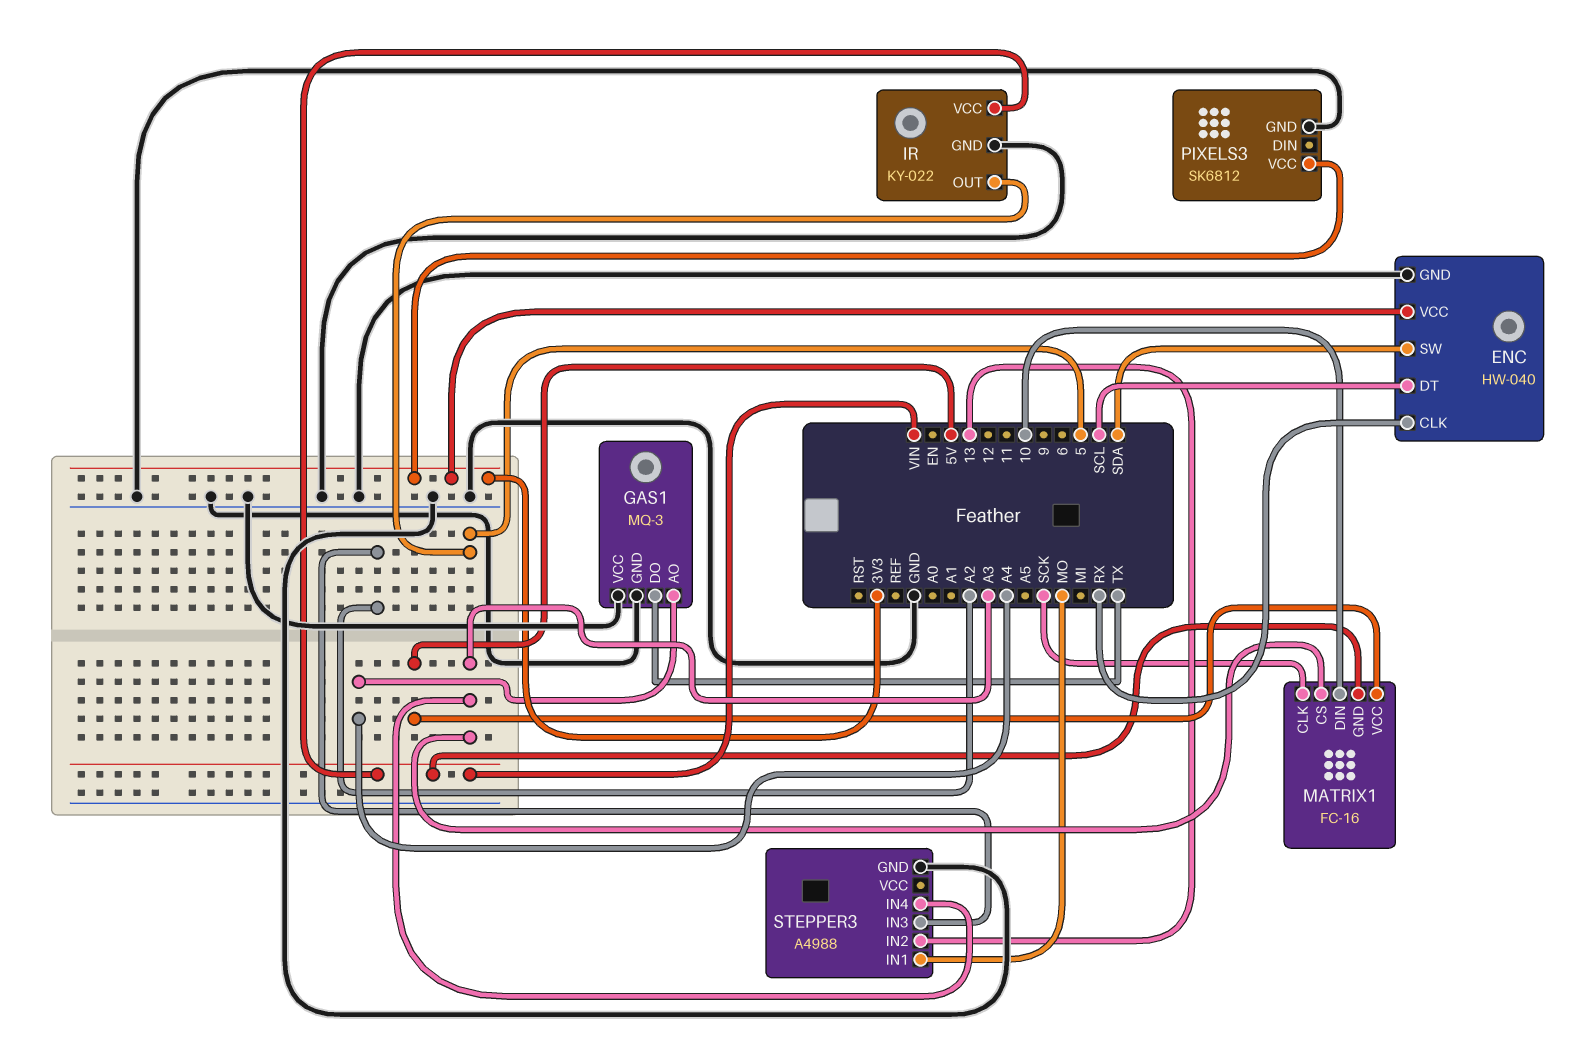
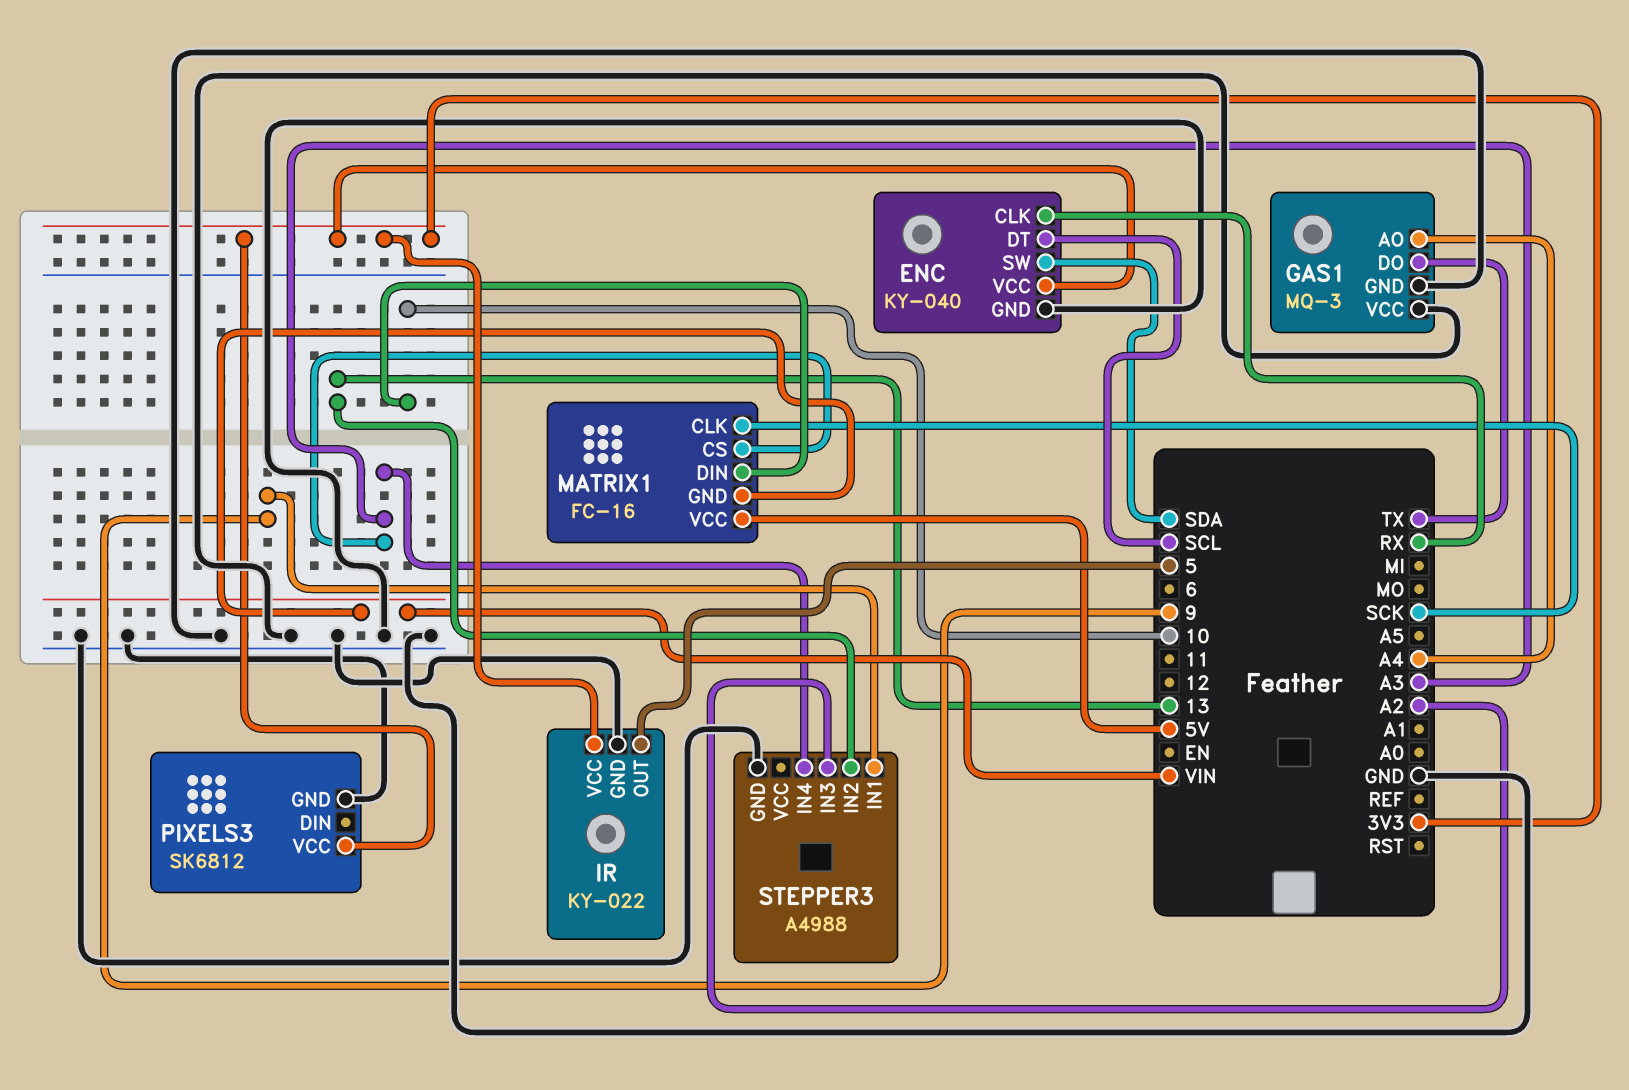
ENC: HW-040 -> KY-040
IR pin VCC: VIN -> 3V3
STEPPER3 pin IN1: MO -> 9

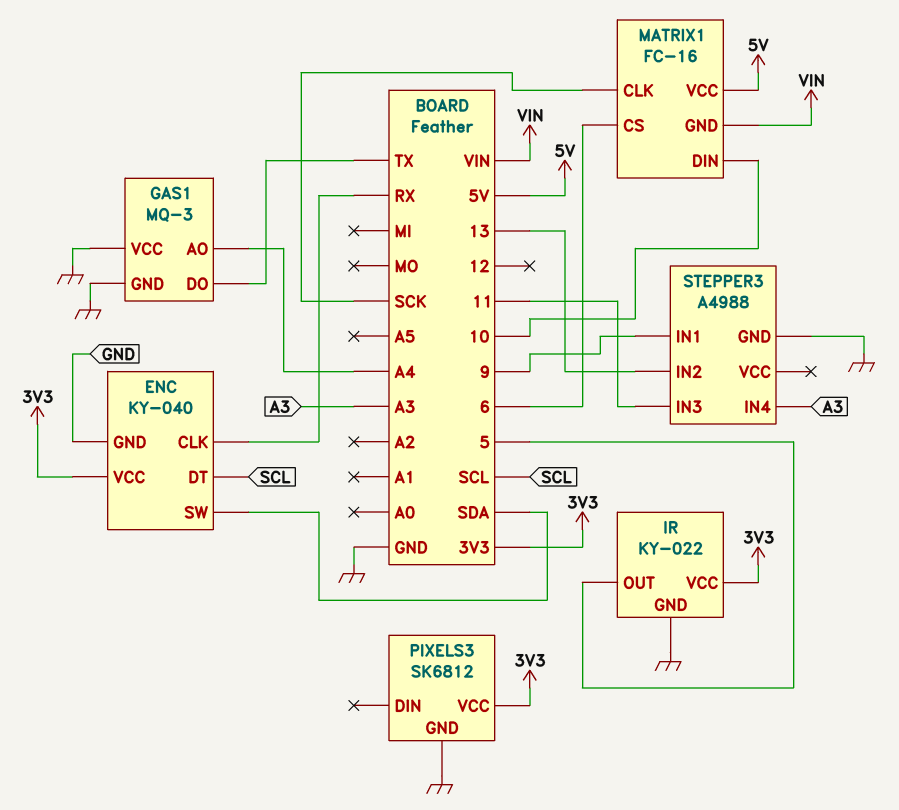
MATRIX1 pin CS: A3 -> 6
STEPPER3 pin IN3: A2 -> 11

